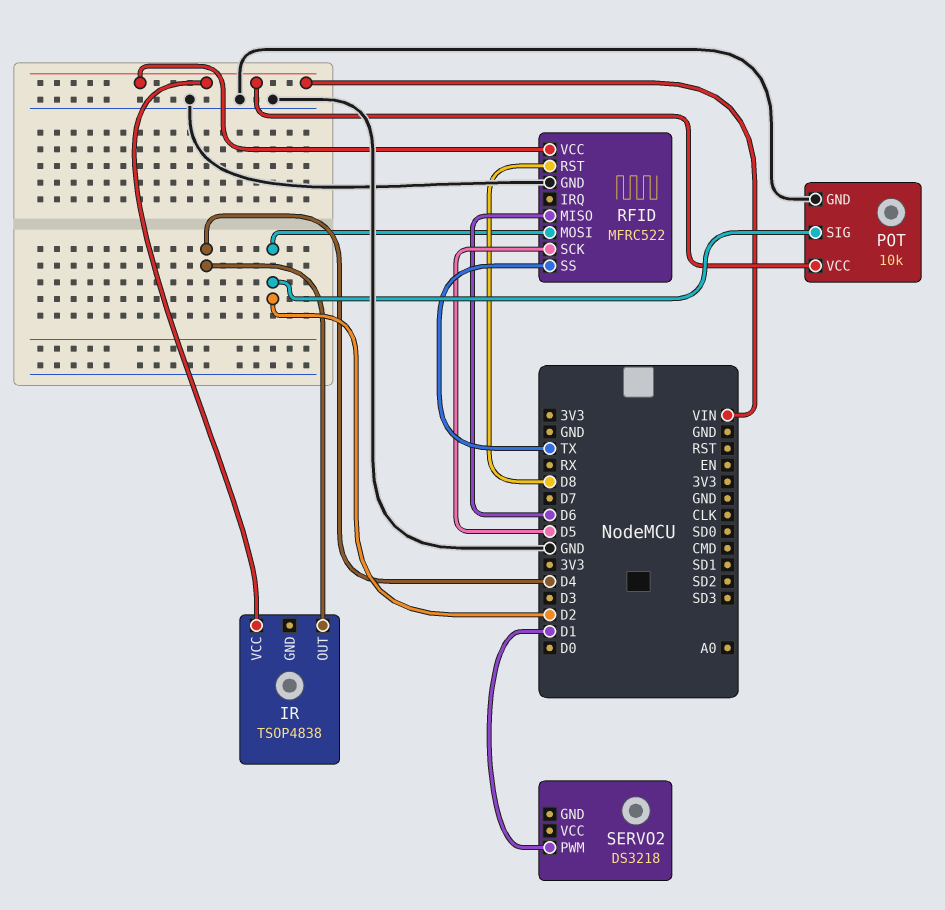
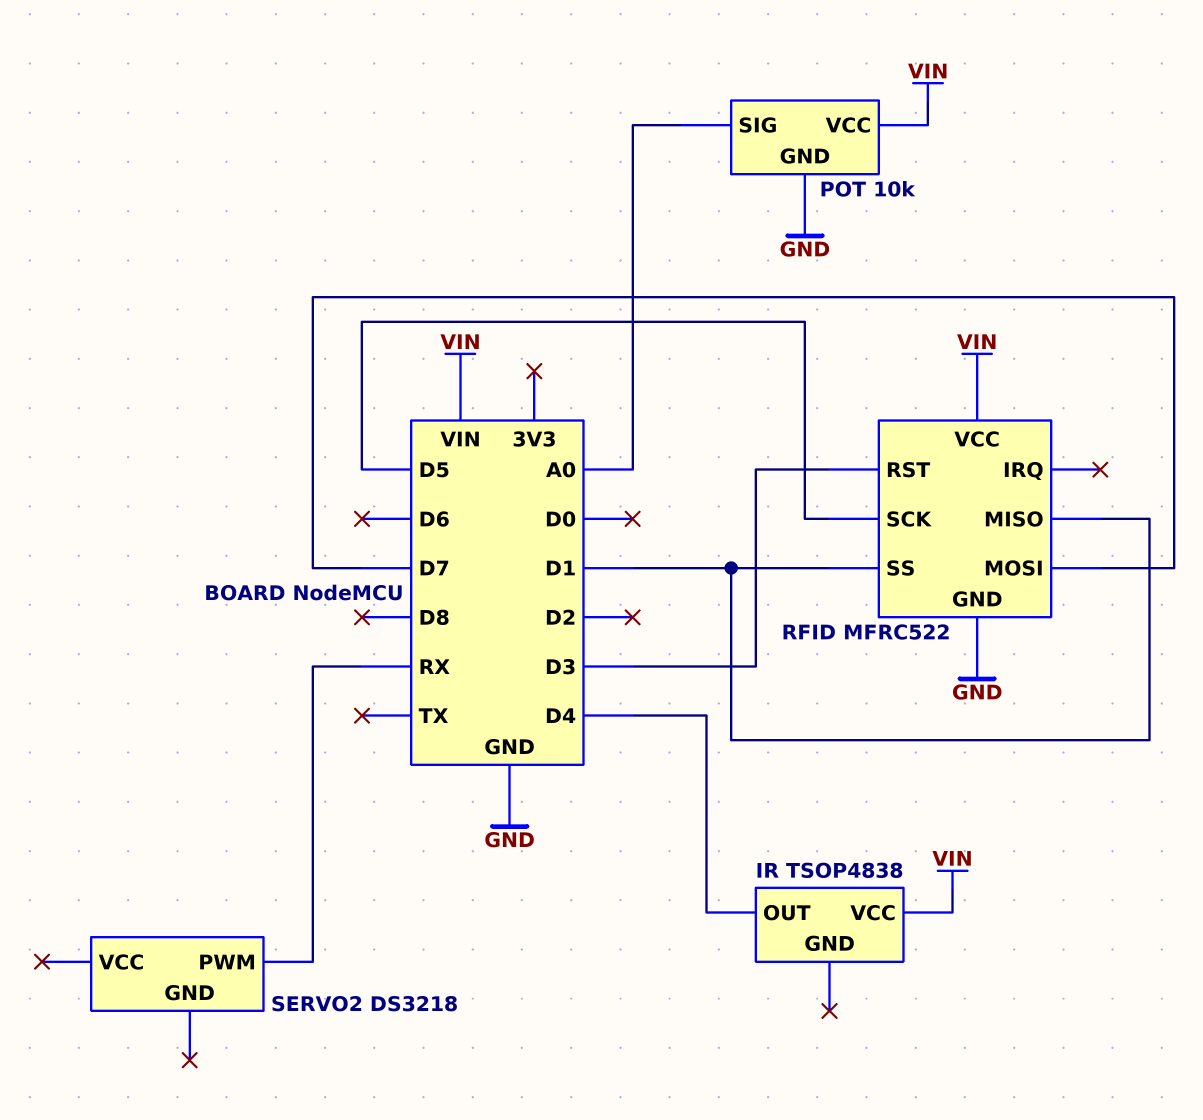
POT pin SIG: D2 -> A0
RFID pin MISO: D6 -> D1
RFID pin MOSI: D2 -> D7
RFID pin RST: D8 -> D3
RFID pin SS: TX -> D1
SERVO2 pin PWM: D1 -> RX

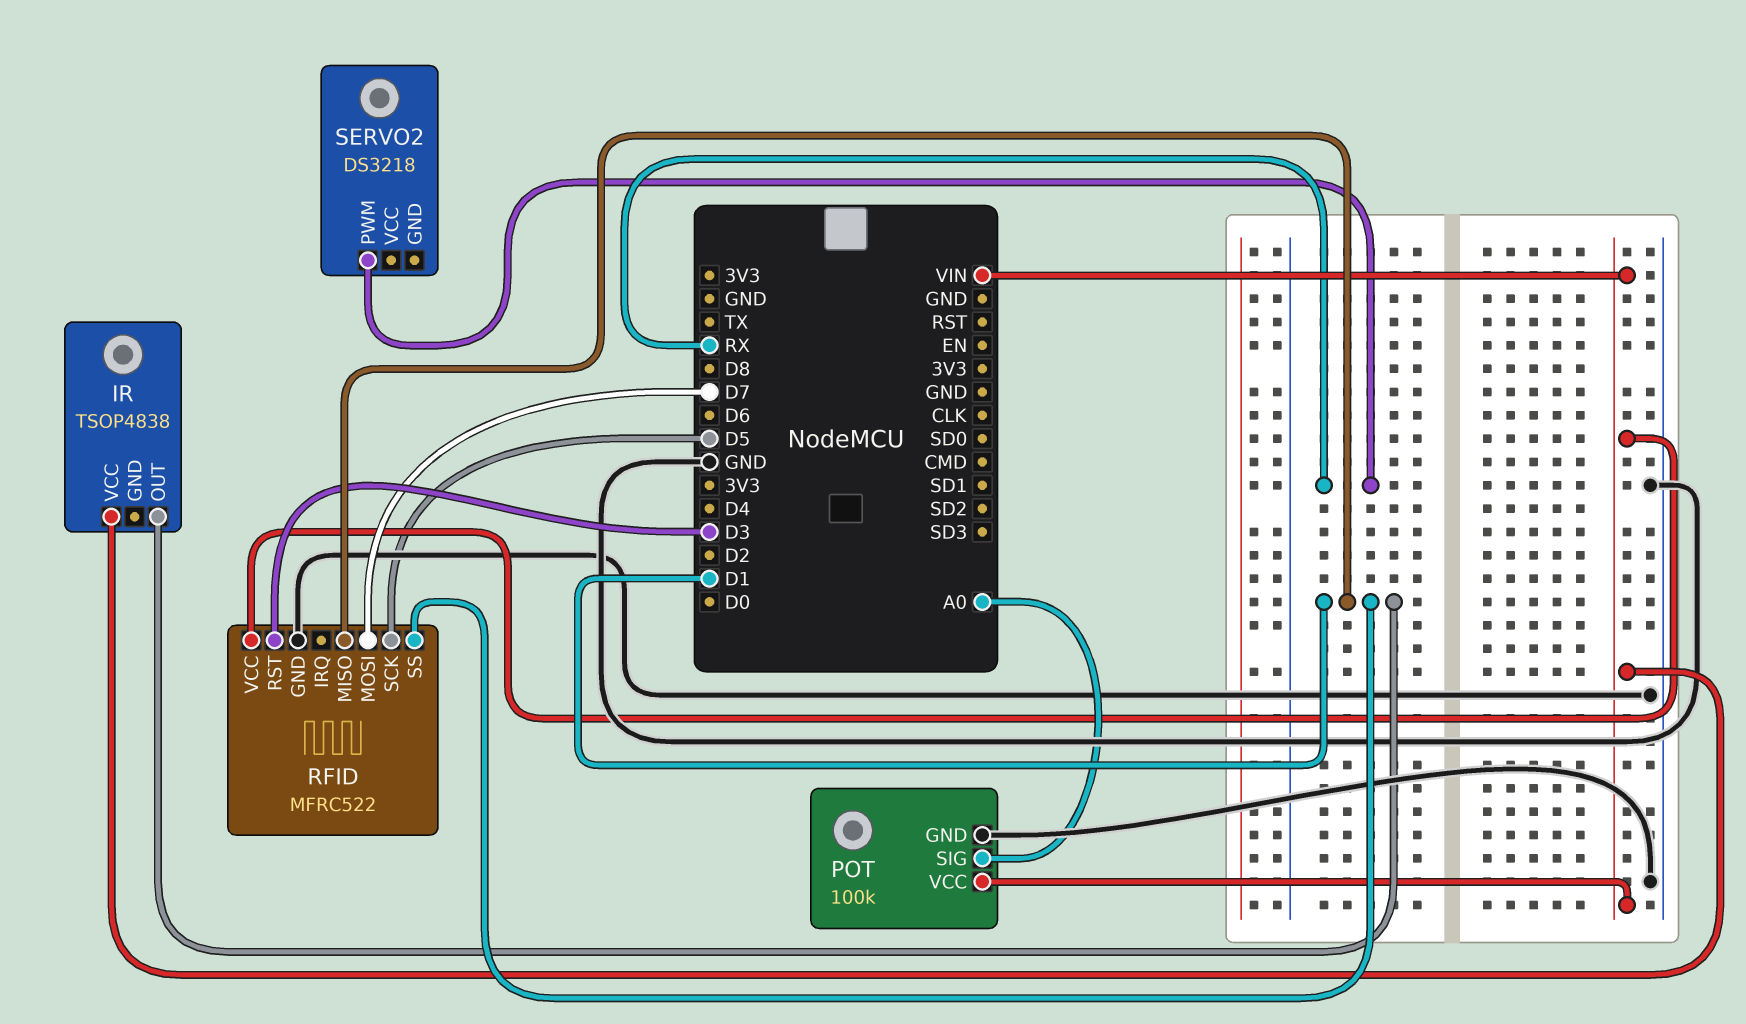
IR pin OUT: D4 -> D1
POT: 10k -> 100k

